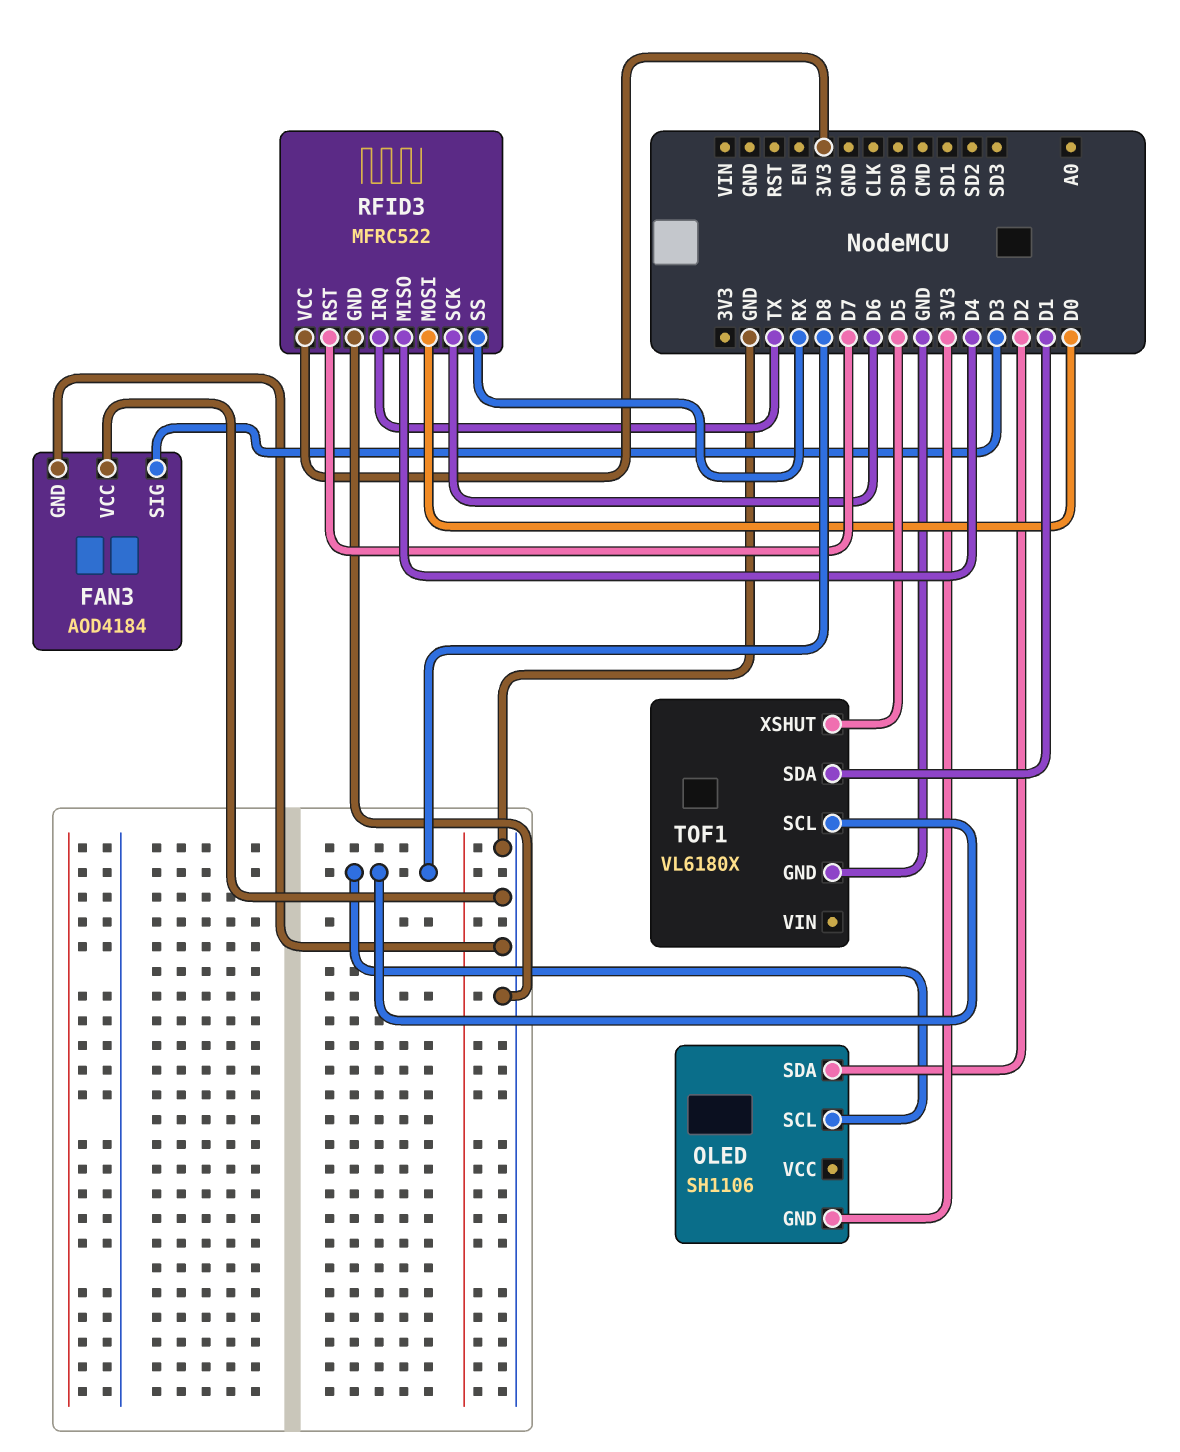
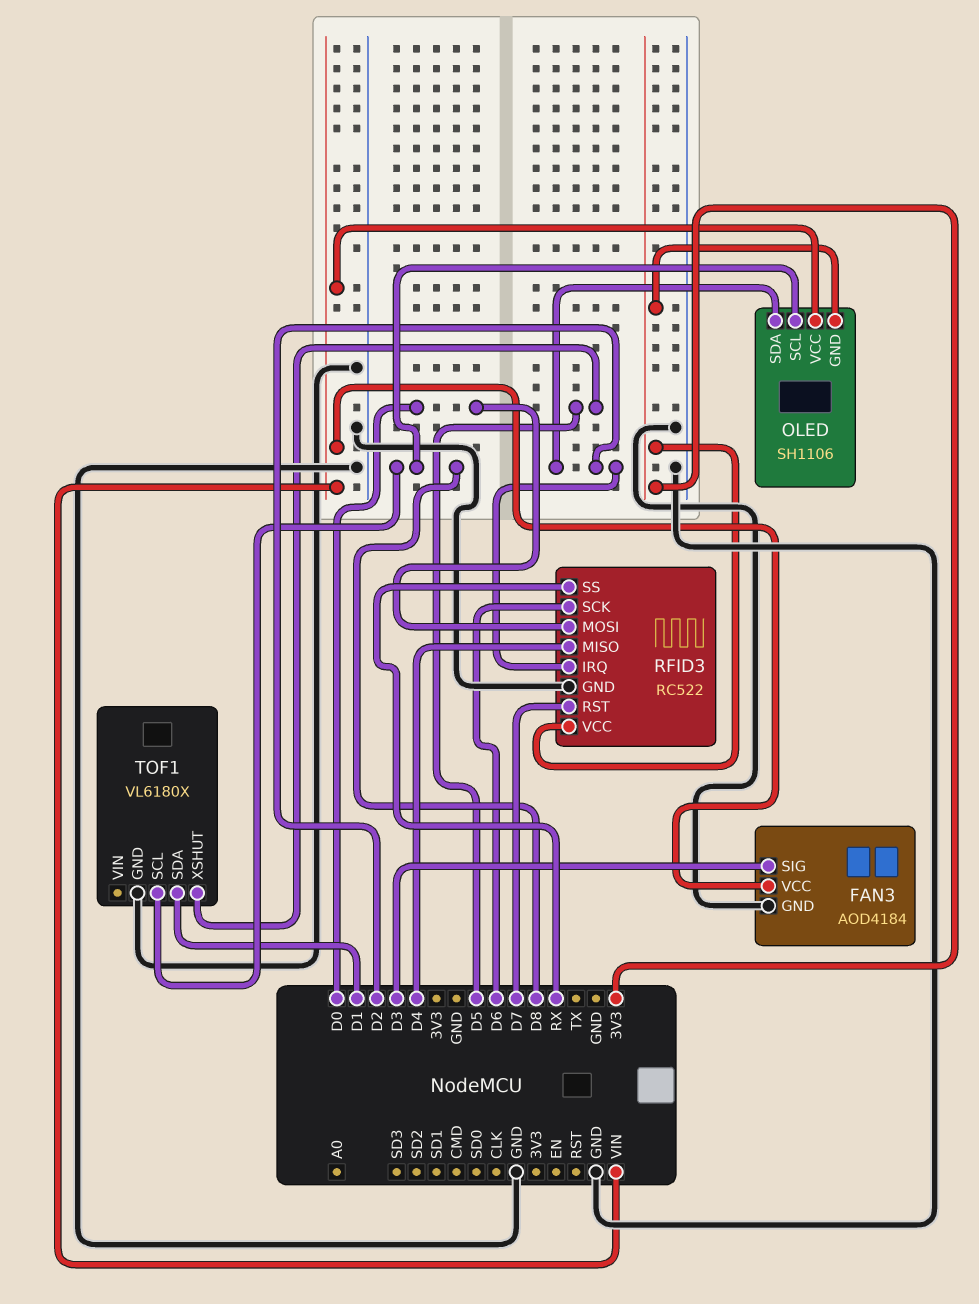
FAN3 pin VCC: GND -> VIN
OLED pin VCC: none -> VIN
RFID3: MFRC522 -> RC522
RFID3 pin IRQ: TX -> D2

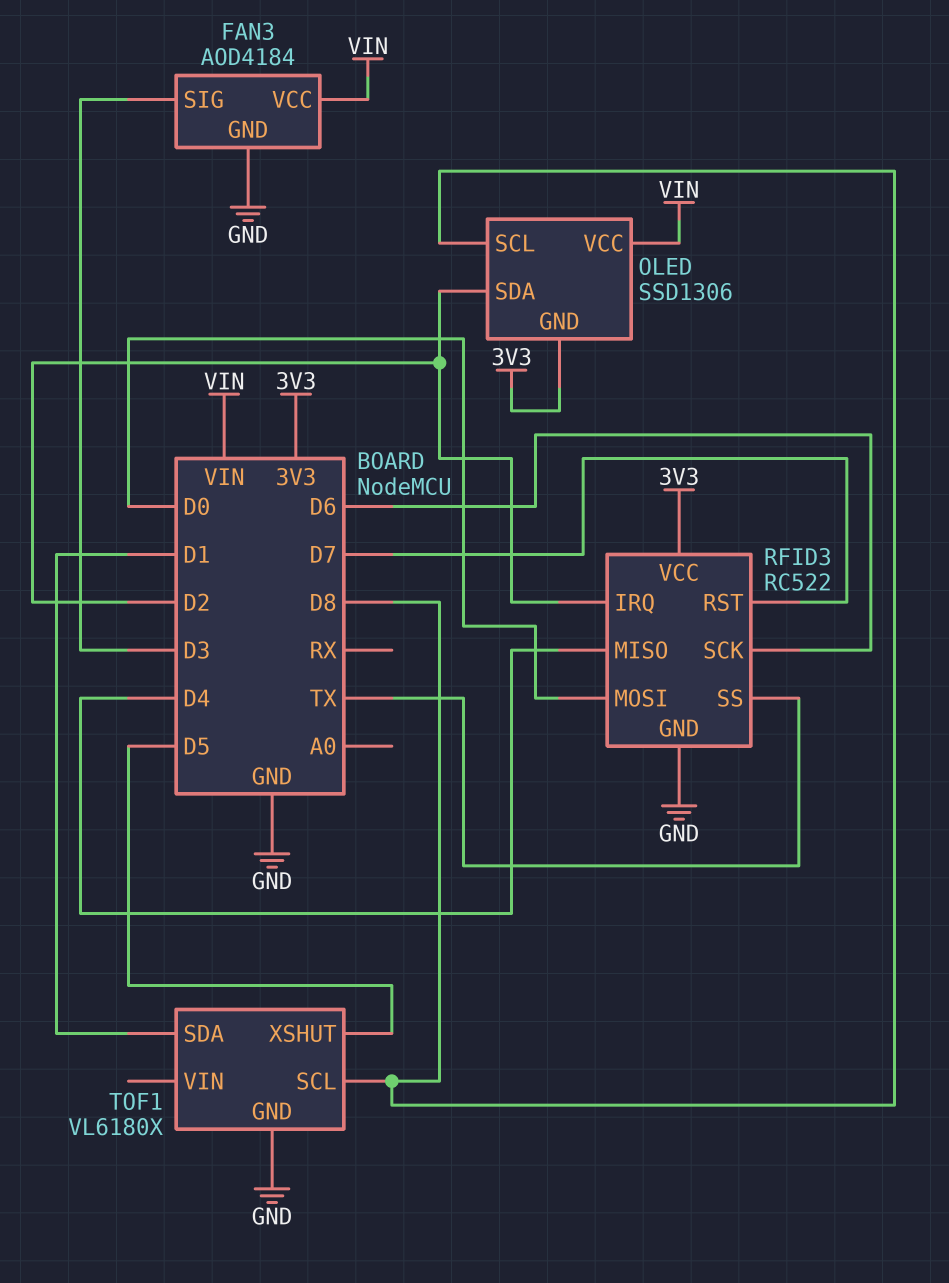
OLED: SH1106 -> SSD1306
RFID3 pin SS: RX -> TX

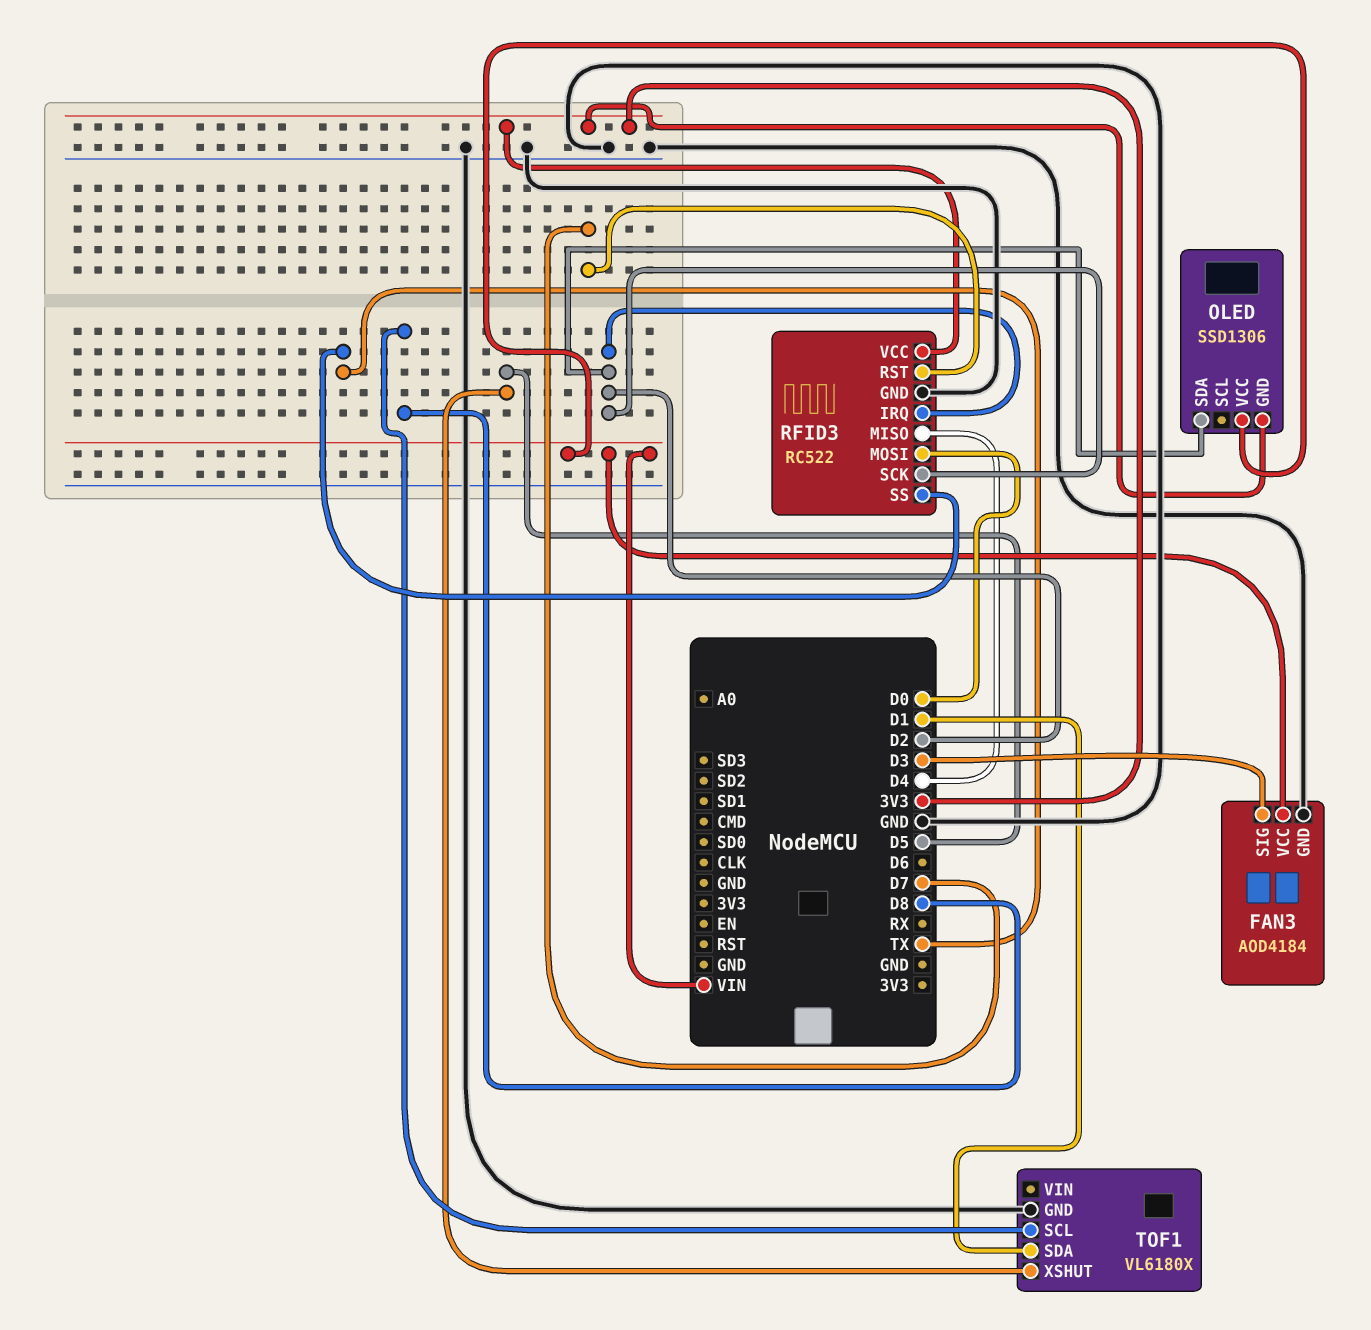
OLED pin SCL: D8 -> none
RFID3 pin SCK: D6 -> D2

